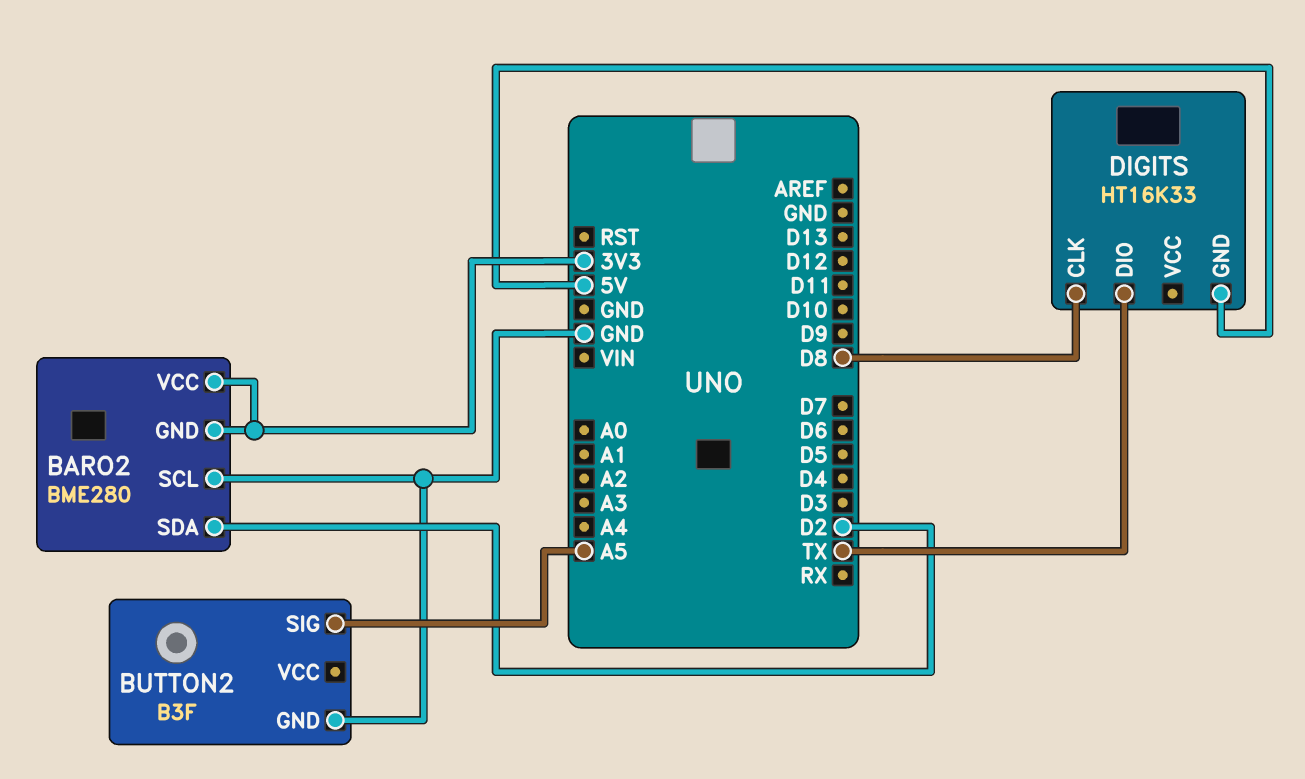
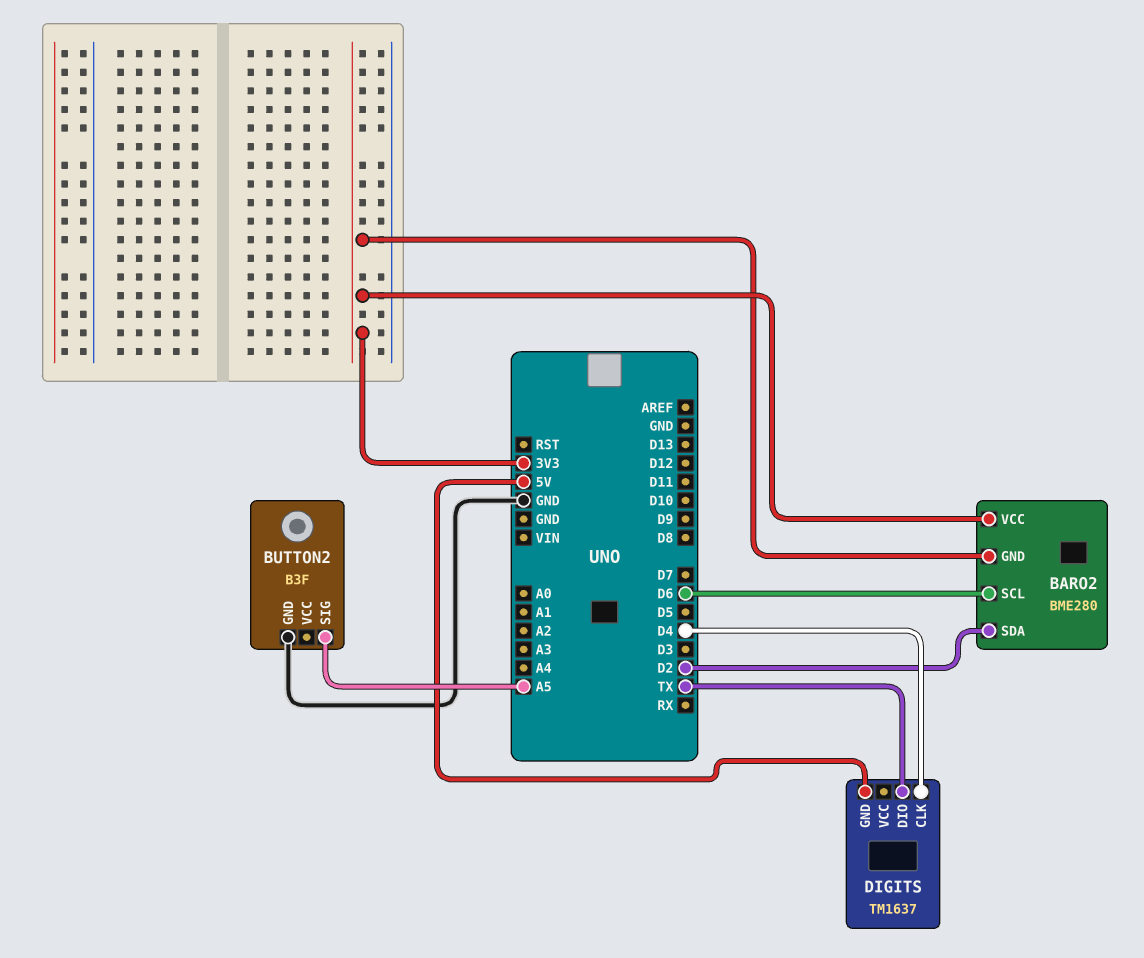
BARO2 pin SCL: GND -> D6
DIGITS: HT16K33 -> TM1637
DIGITS pin CLK: D8 -> D4

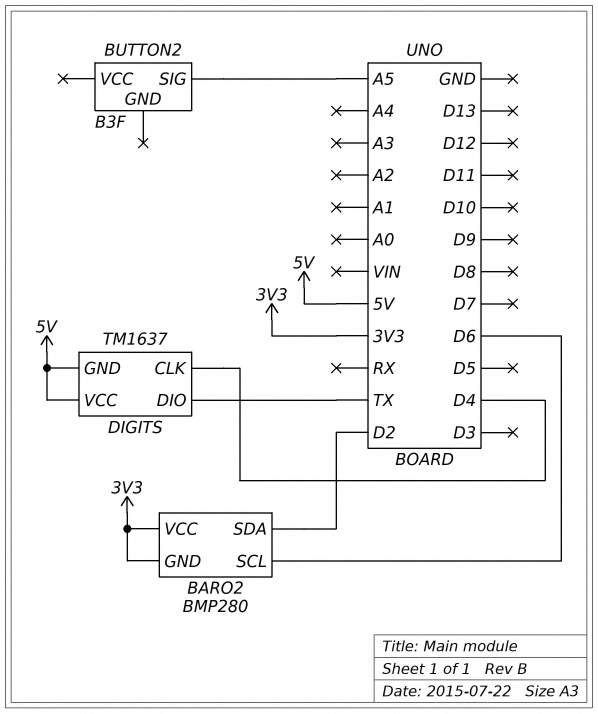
BARO2: BME280 -> BMP280
BUTTON2 pin GND: GND -> none
DIGITS pin VCC: none -> 5V

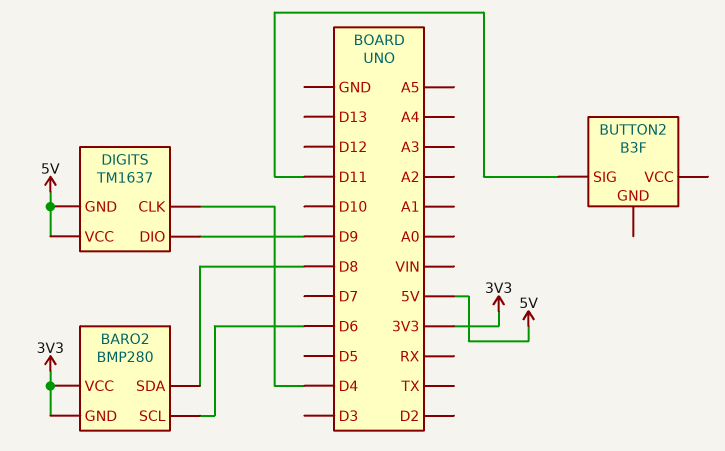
BARO2 pin SDA: D2 -> D8
BUTTON2 pin SIG: A5 -> D11
DIGITS pin DIO: TX -> D9

